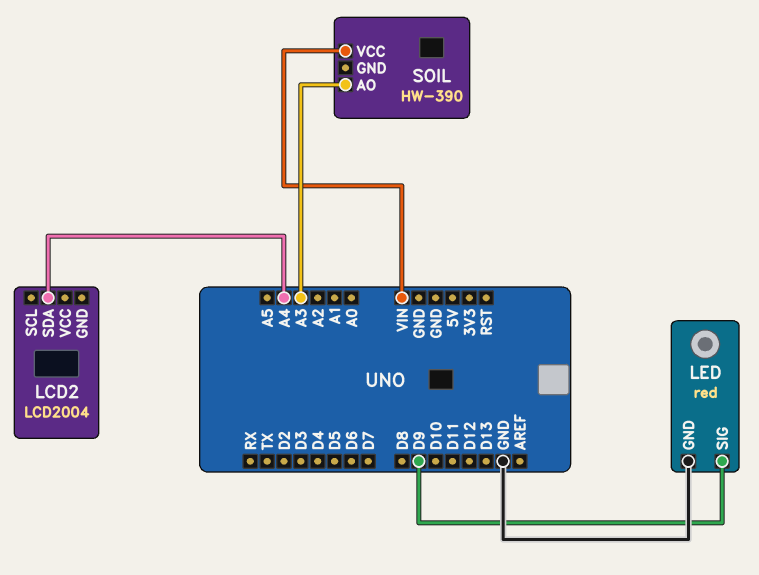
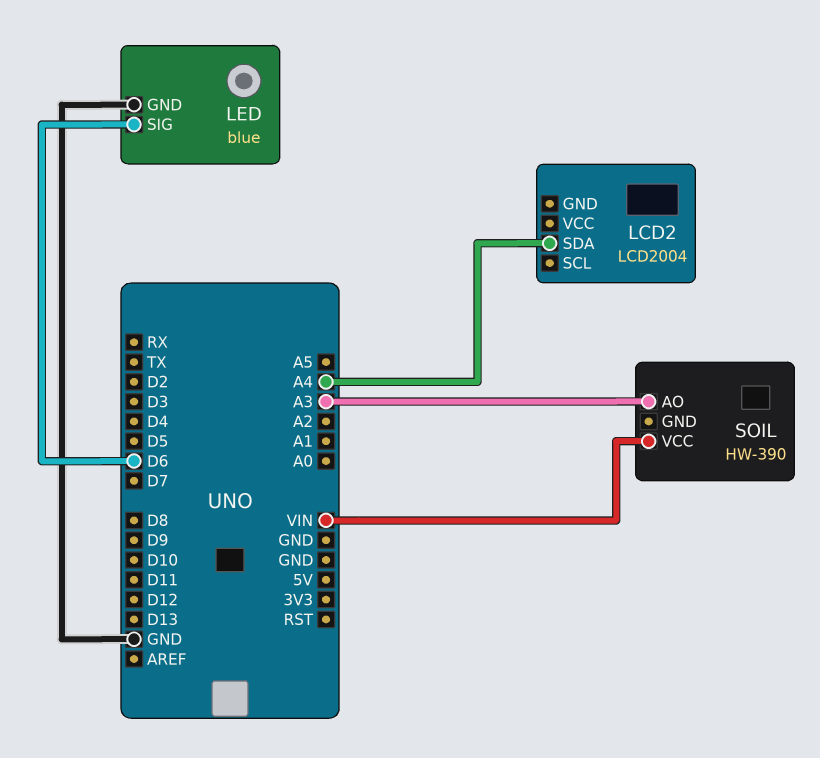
LED: red -> blue
LED pin SIG: D9 -> D6

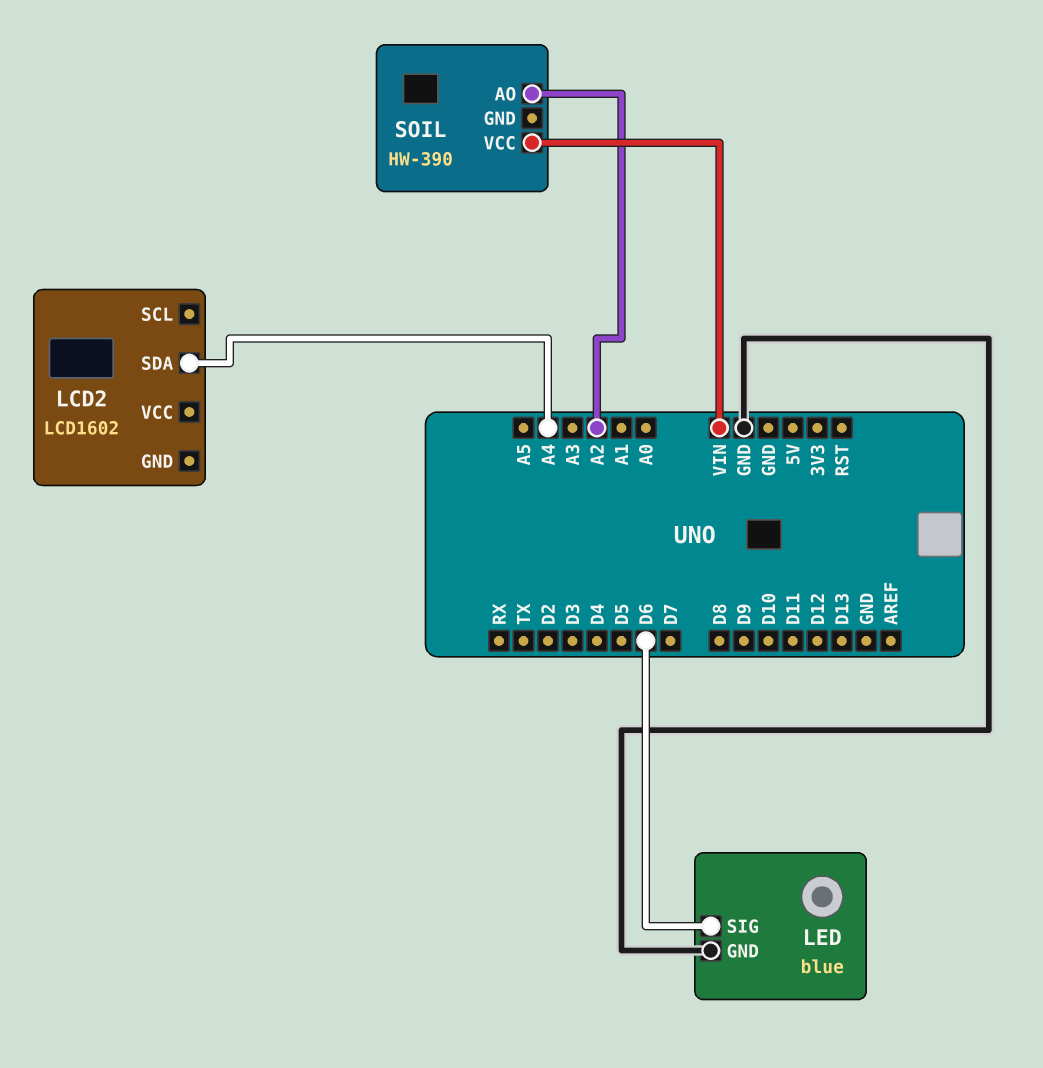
LCD2: LCD2004 -> LCD1602
SOIL pin AO: A3 -> A2

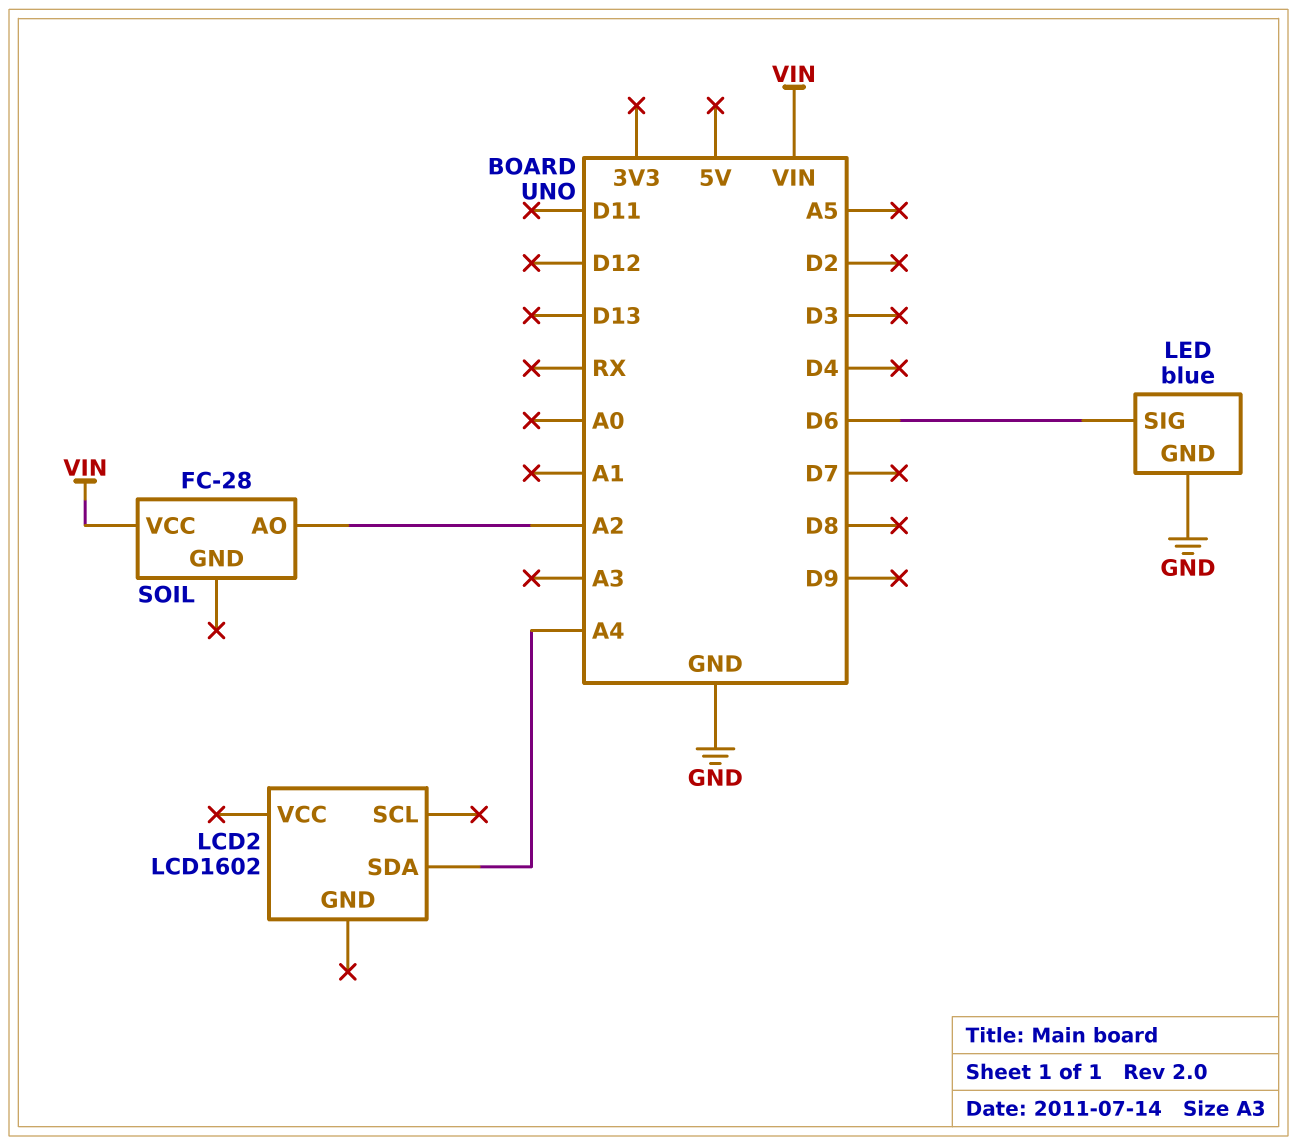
SOIL: HW-390 -> FC-28

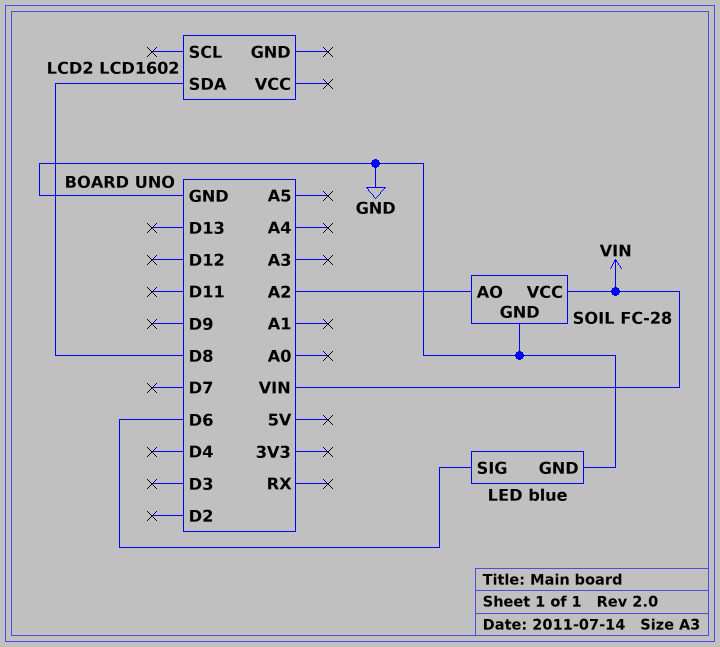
LCD2 pin SDA: A4 -> D8
SOIL pin GND: none -> GND

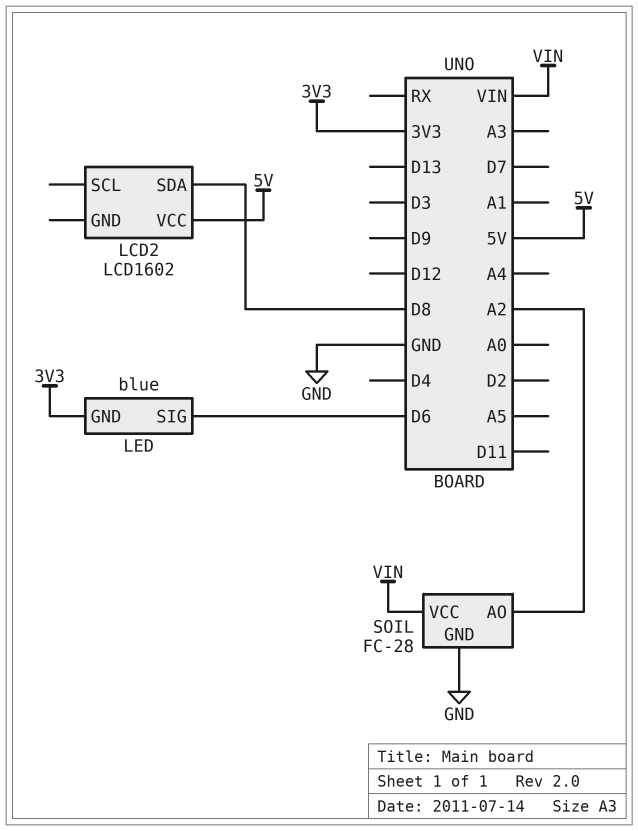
LCD2 pin VCC: none -> 5V
LED pin GND: GND -> 3V3

